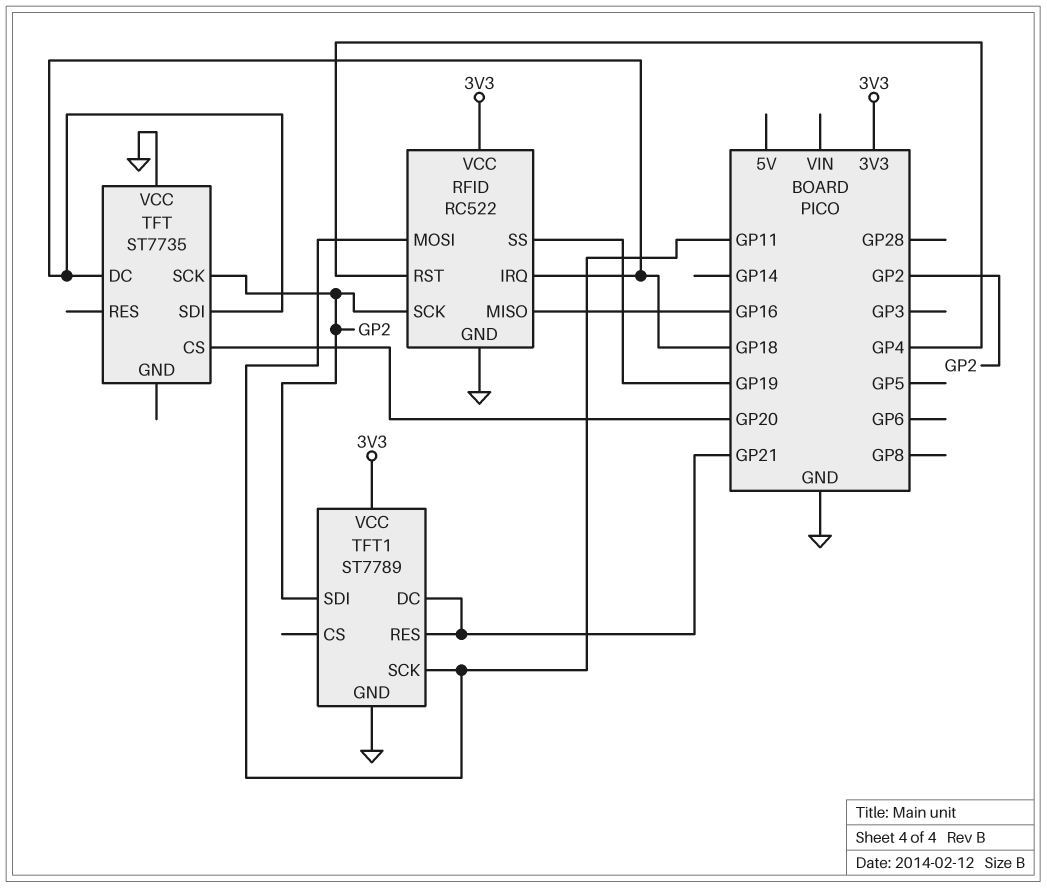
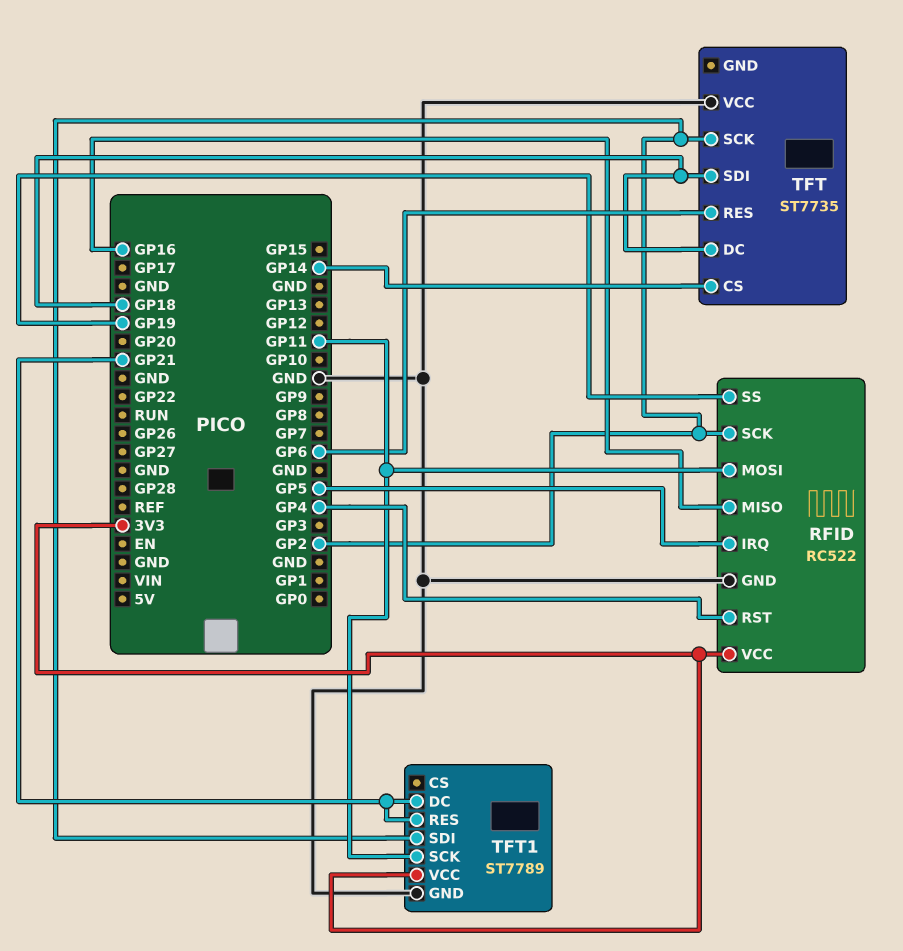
RFID pin IRQ: GP18 -> GP5
TFT pin CS: GP20 -> GP14
TFT pin RES: none -> GP6

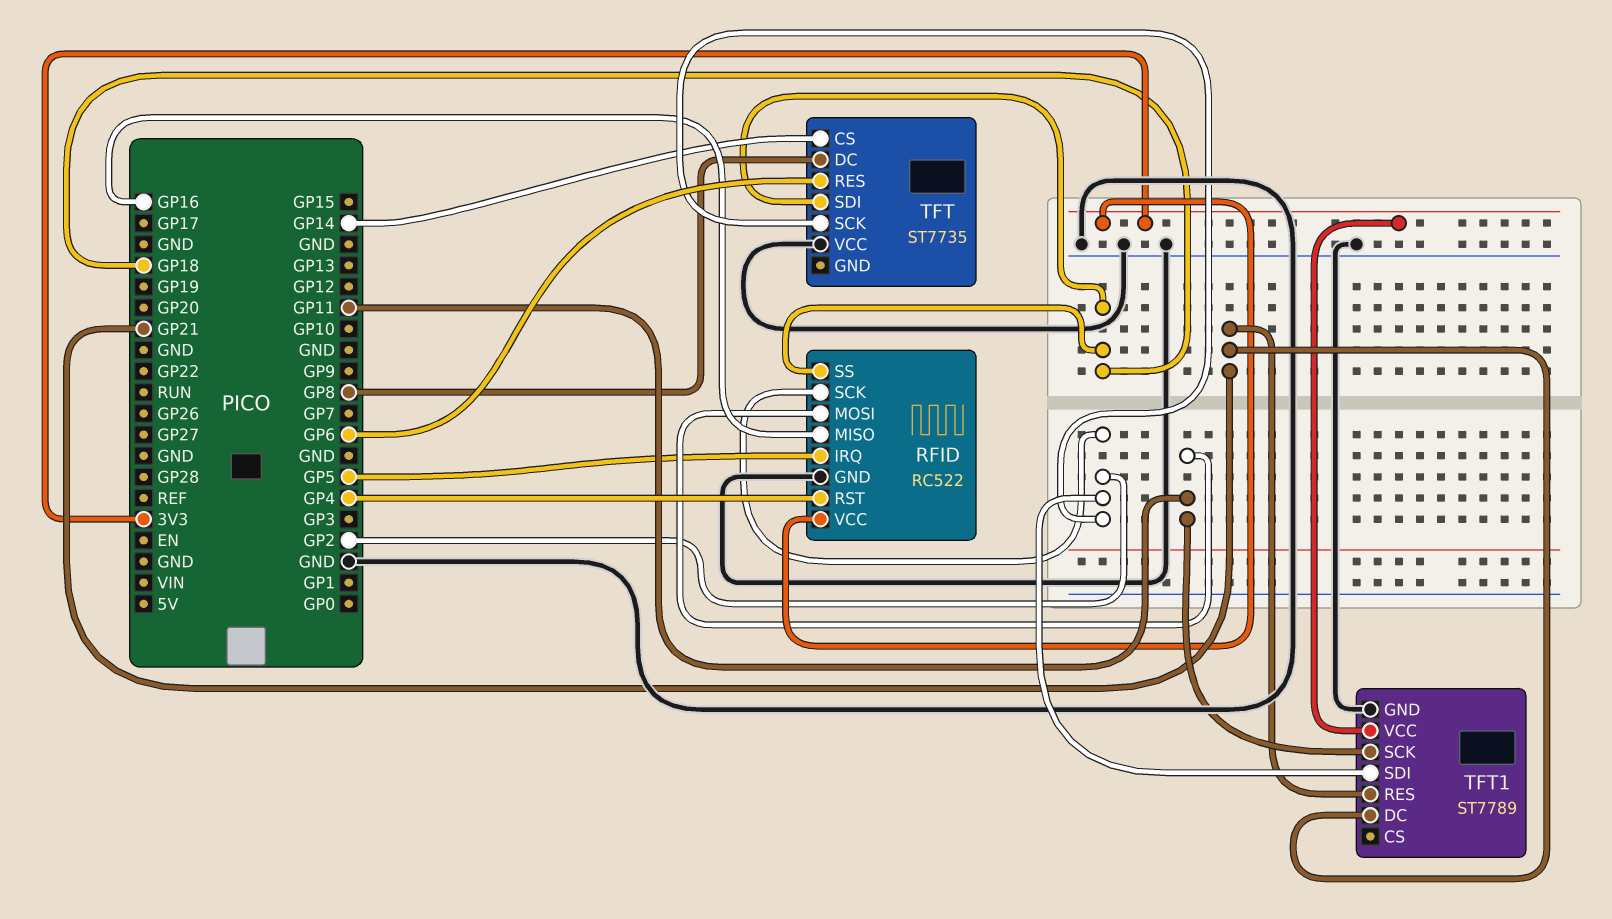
RFID pin SS: GP19 -> GP18
TFT pin DC: GP18 -> GP8

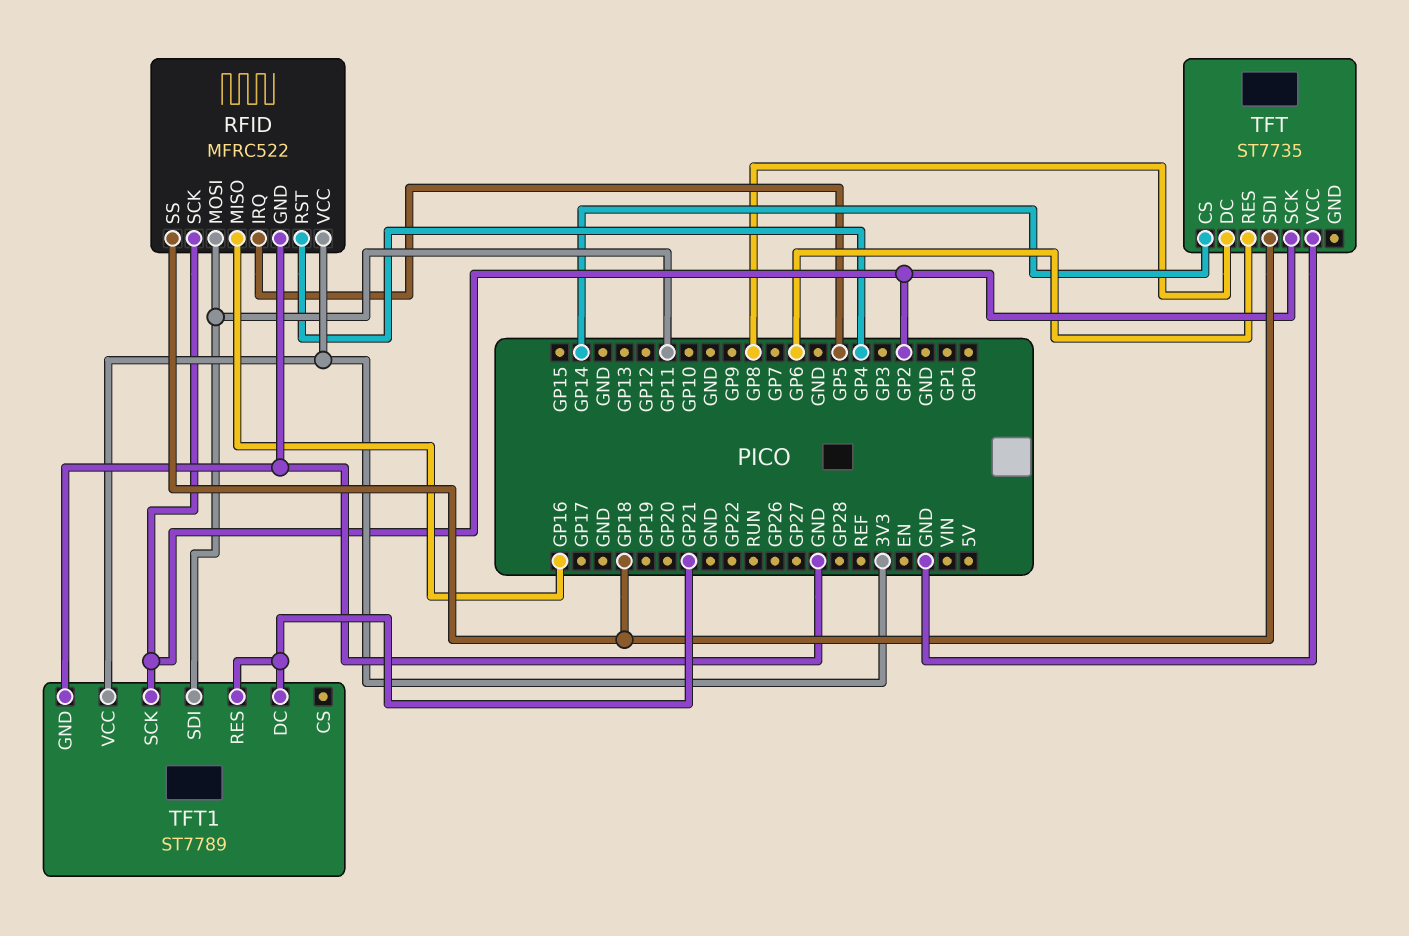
RFID: RC522 -> MFRC522
TFT1 pin SCK: GP11 -> GP2
TFT1 pin SDI: GP2 -> GP11

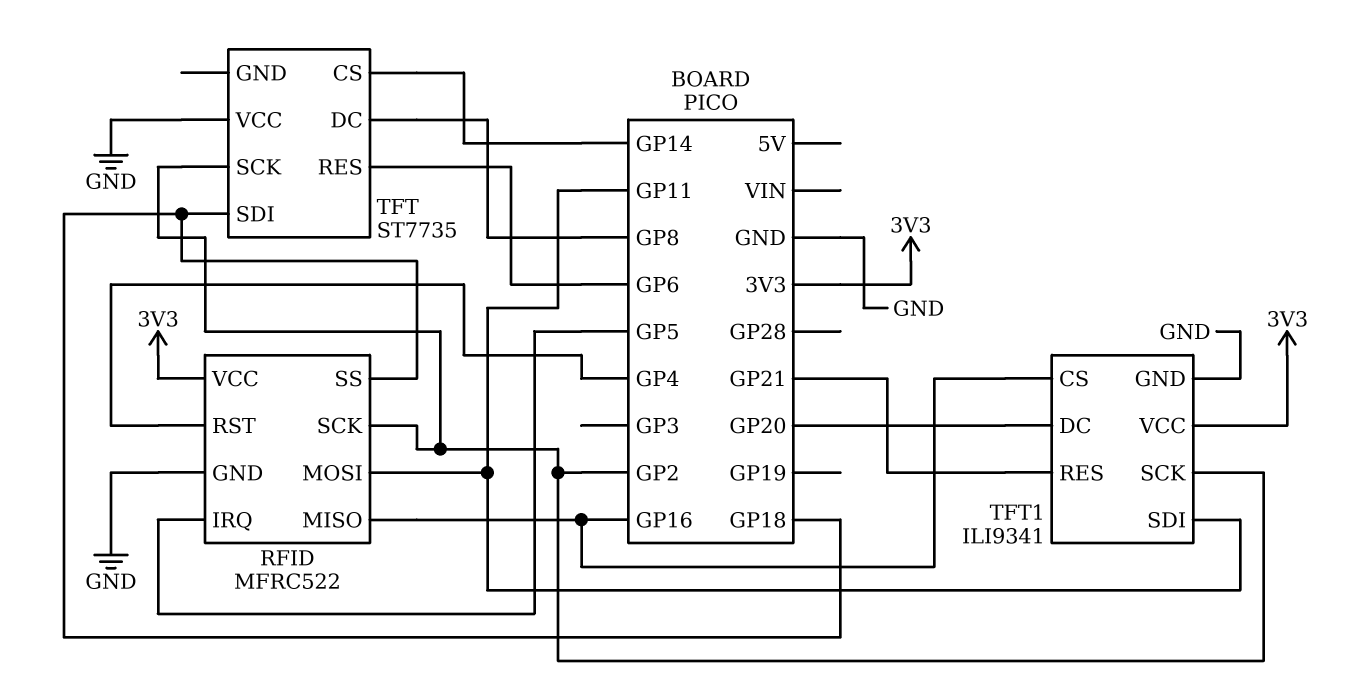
TFT1: ST7789 -> ILI9341
TFT1 pin CS: none -> GP16
TFT1 pin DC: GP21 -> GP20

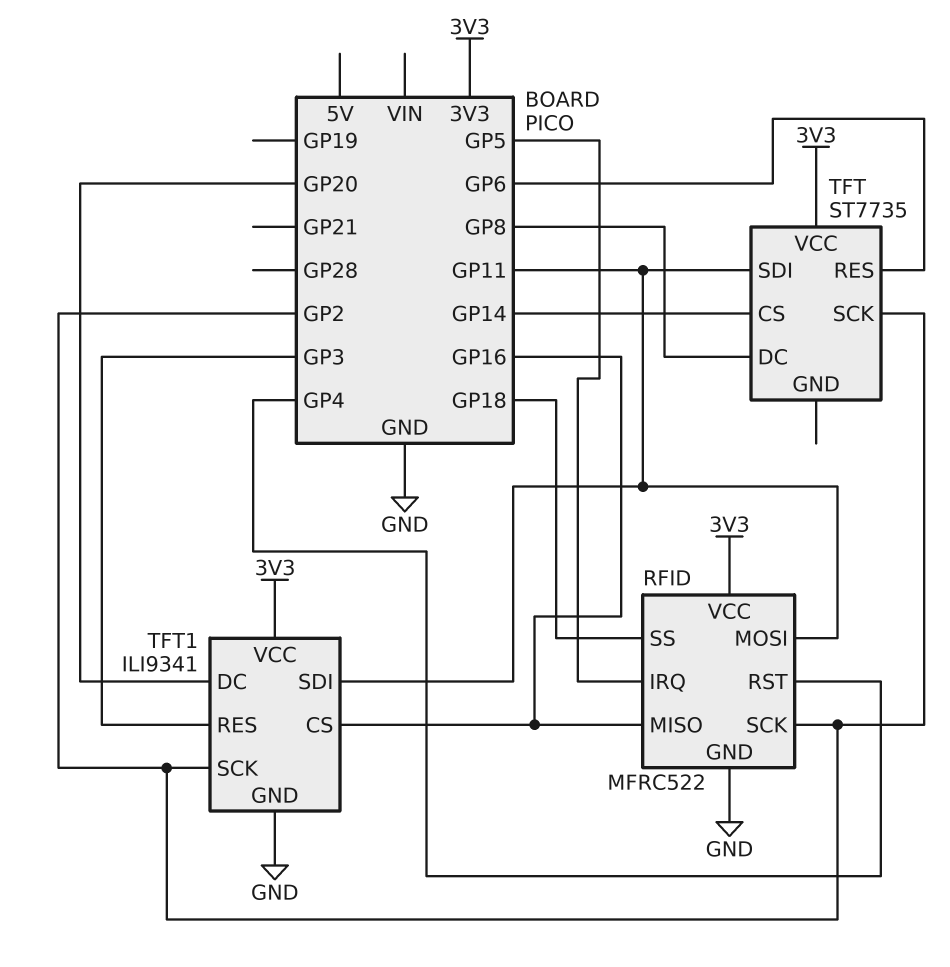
TFT pin SDI: GP18 -> GP11
TFT pin VCC: GND -> 3V3
TFT1 pin RES: GP21 -> GP3

